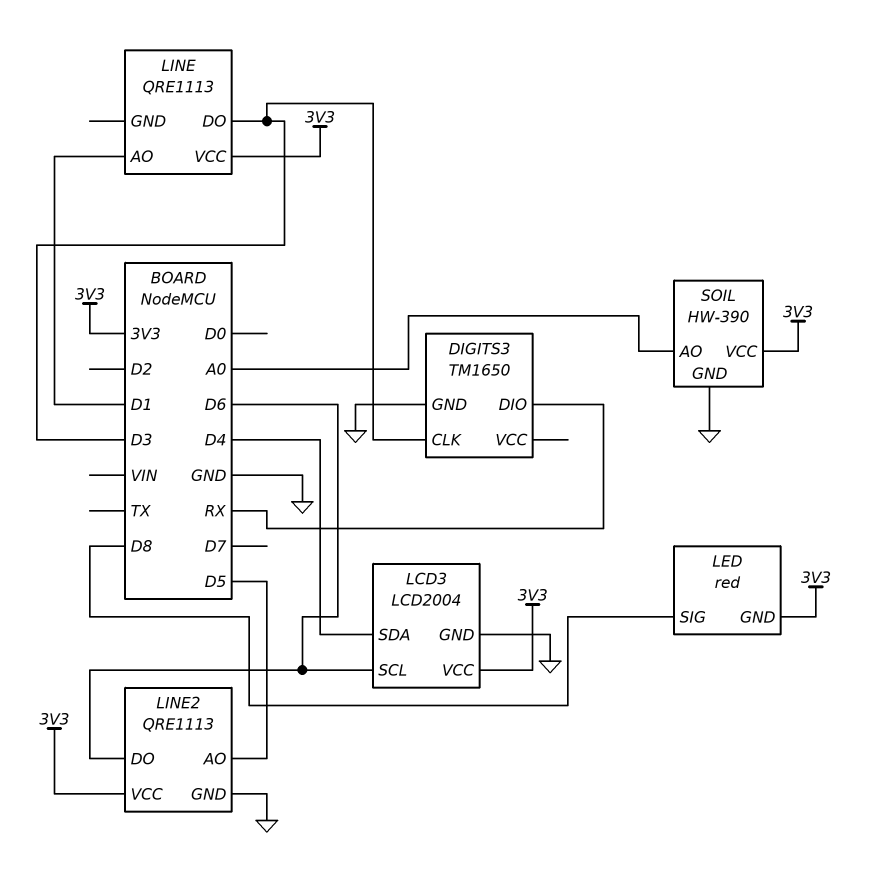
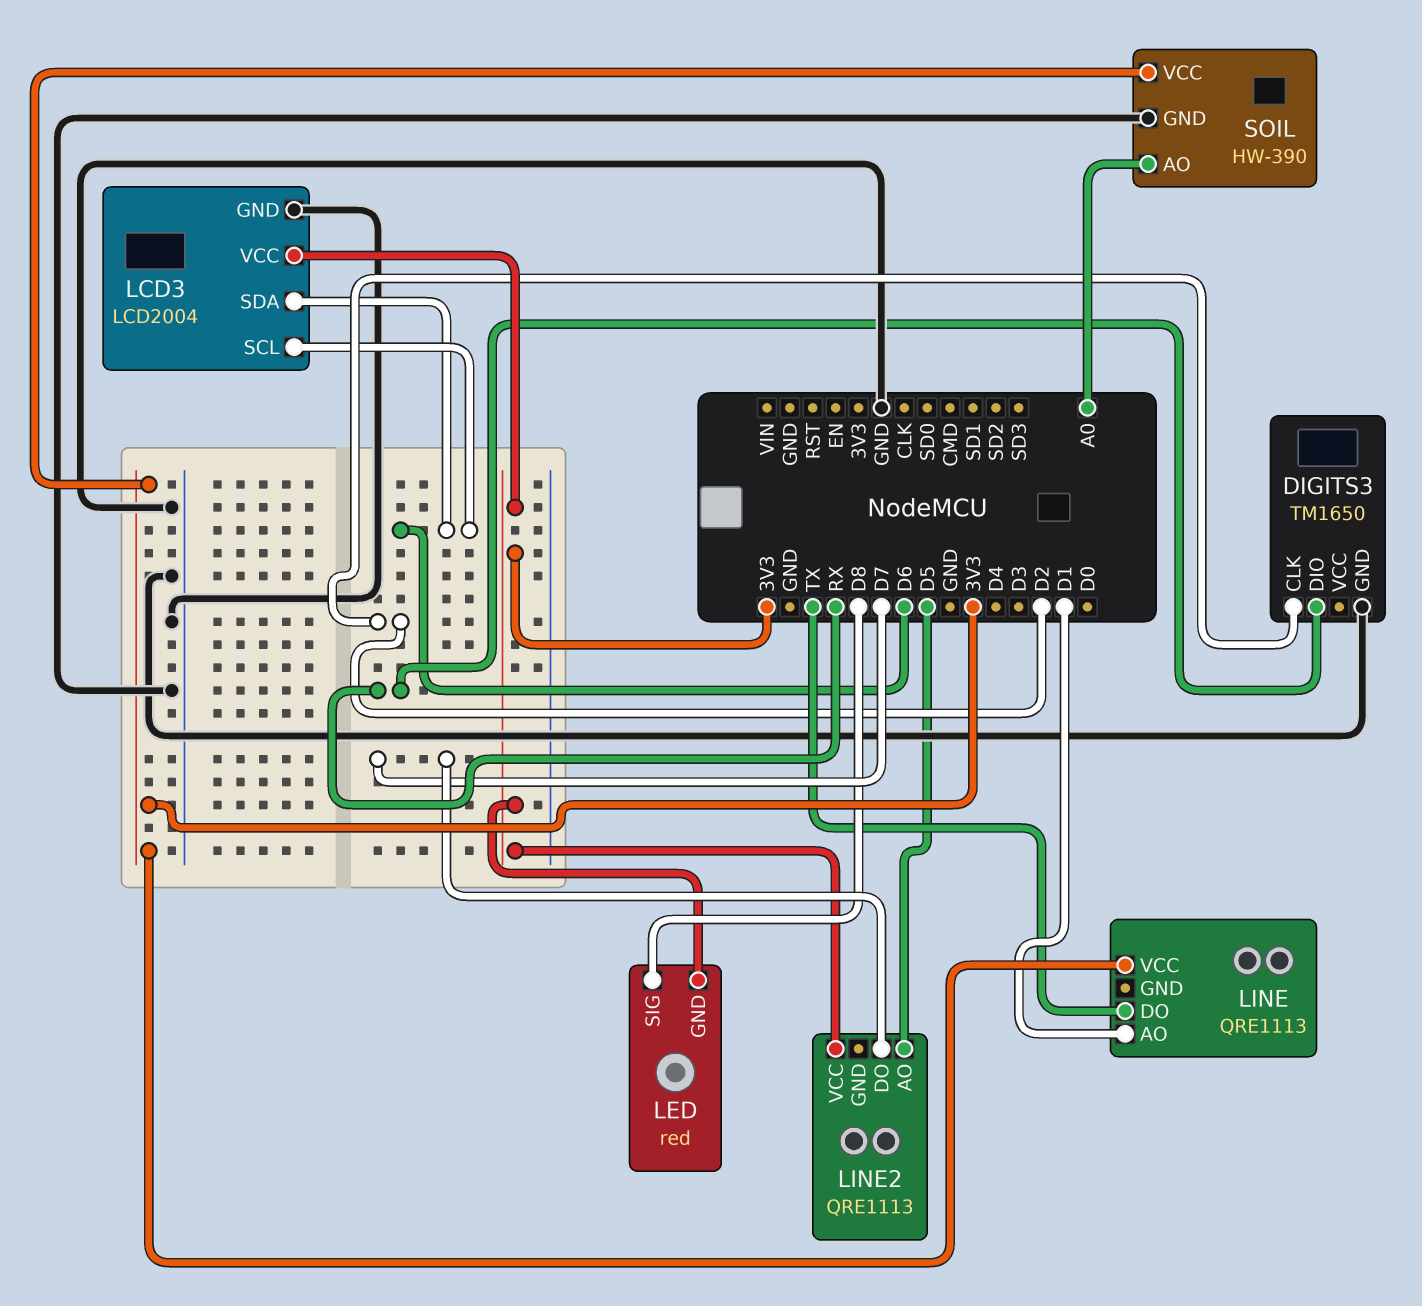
DIGITS3 pin CLK: D3 -> D2
LCD3 pin SDA: D4 -> D6
LINE pin DO: D3 -> TX
LINE2 pin DO: D6 -> D7
LINE2 pin GND: GND -> none

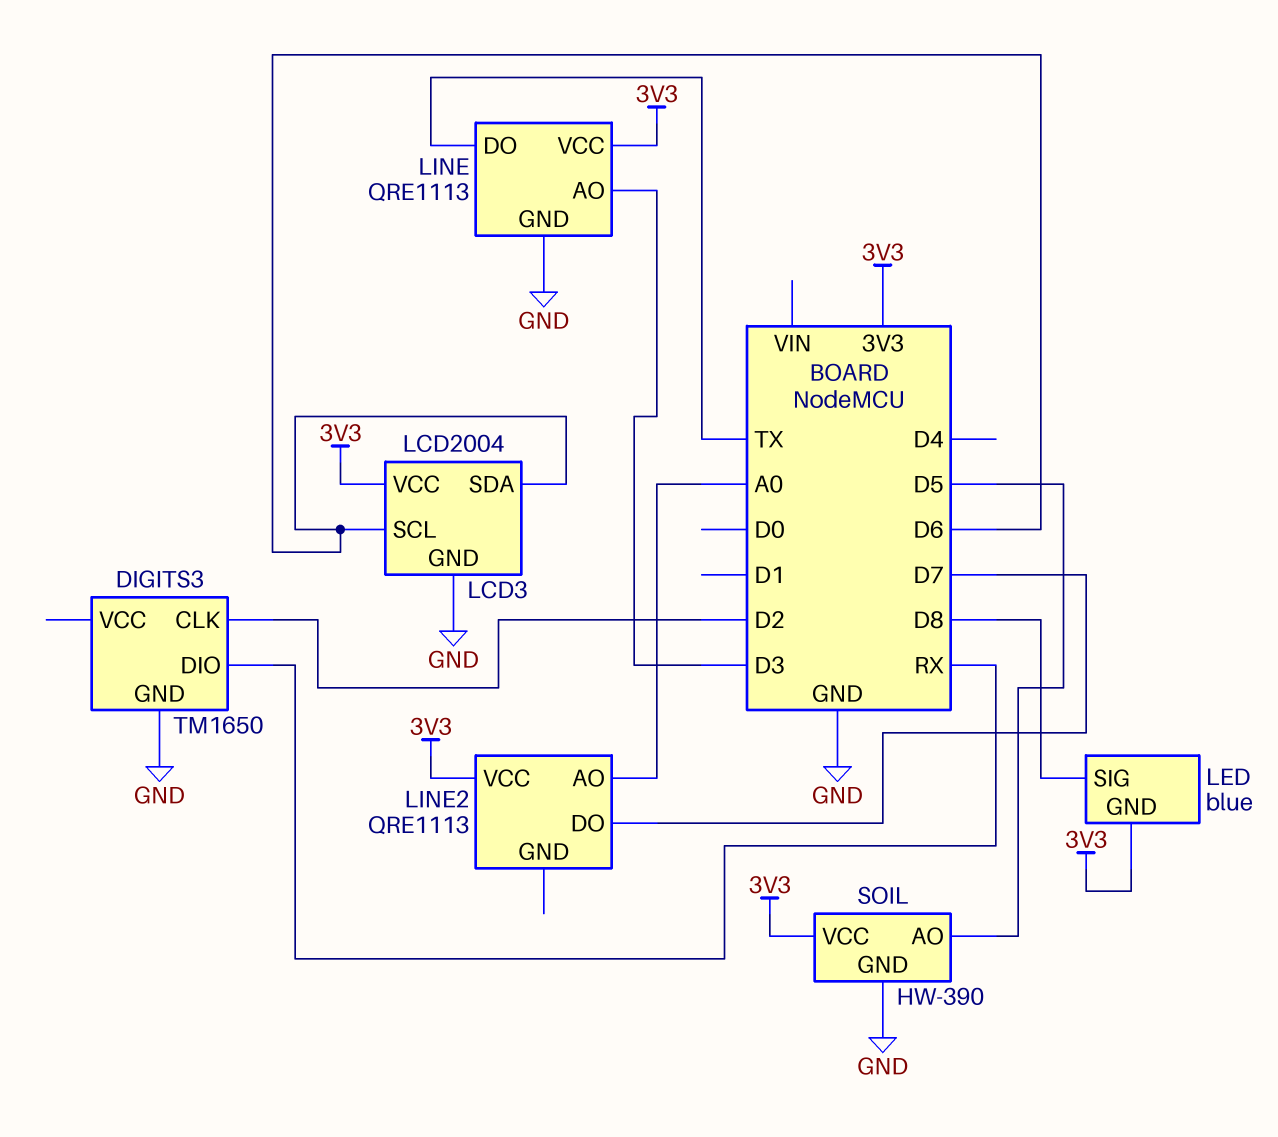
LED: red -> blue
LINE pin AO: D1 -> D3
LINE pin GND: none -> GND
LINE2 pin AO: D5 -> A0
SOIL pin AO: A0 -> D5

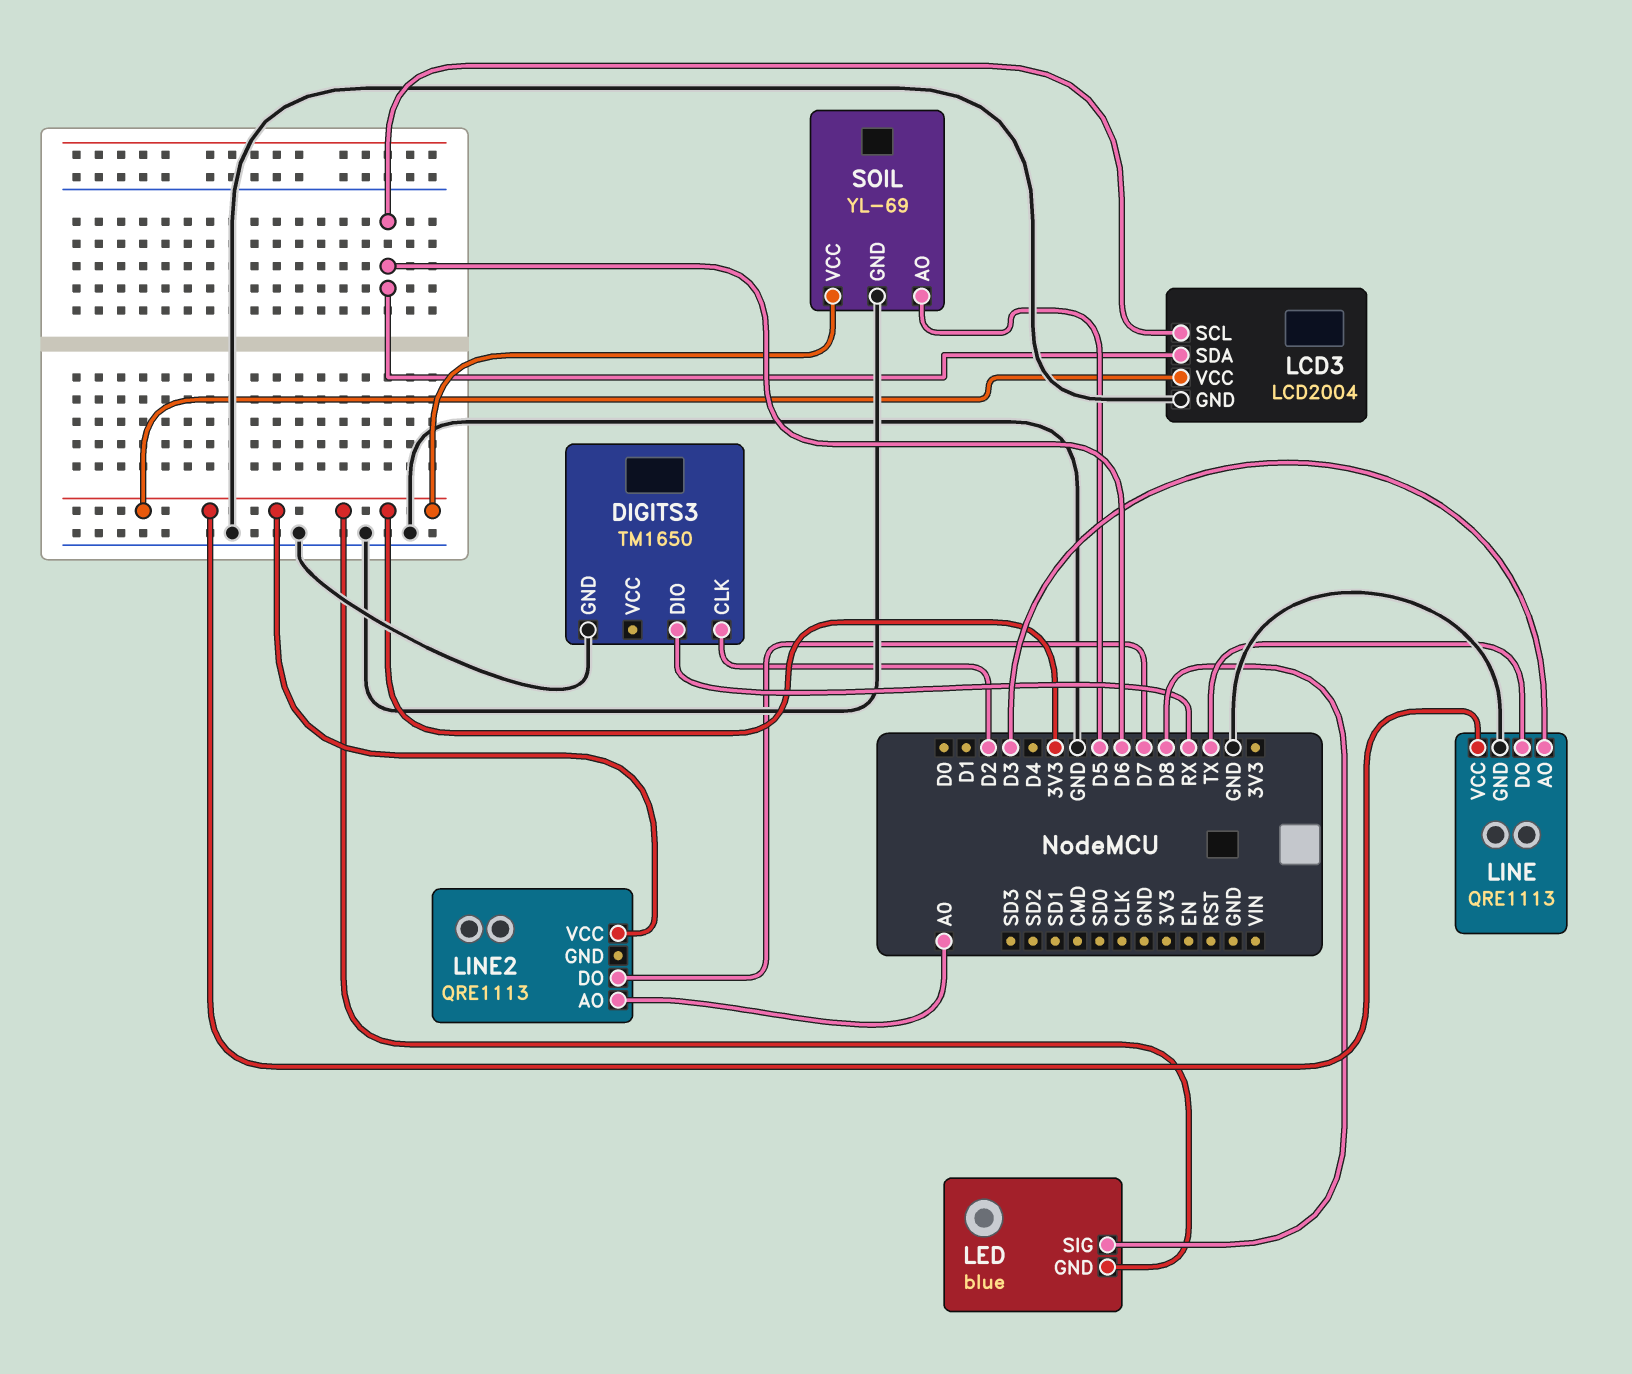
SOIL: HW-390 -> YL-69

